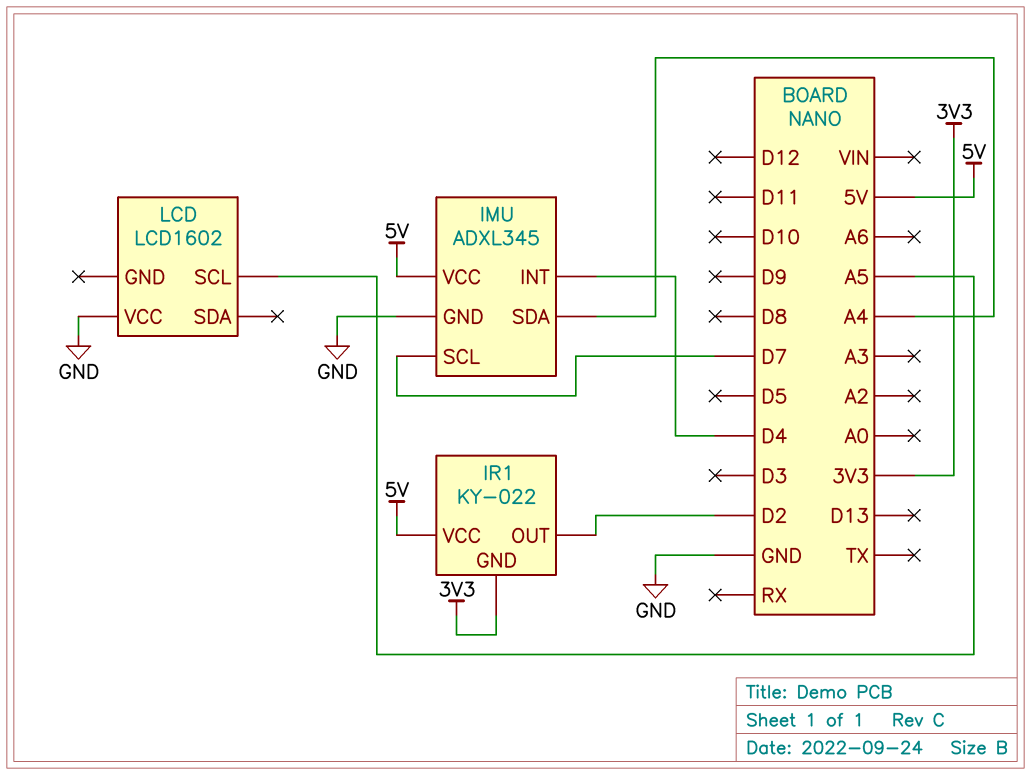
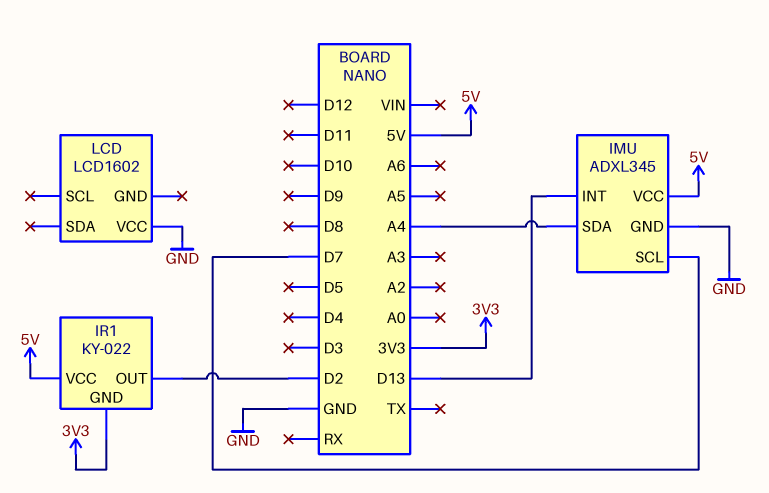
IMU pin INT: D4 -> D13
LCD pin SCL: A5 -> none

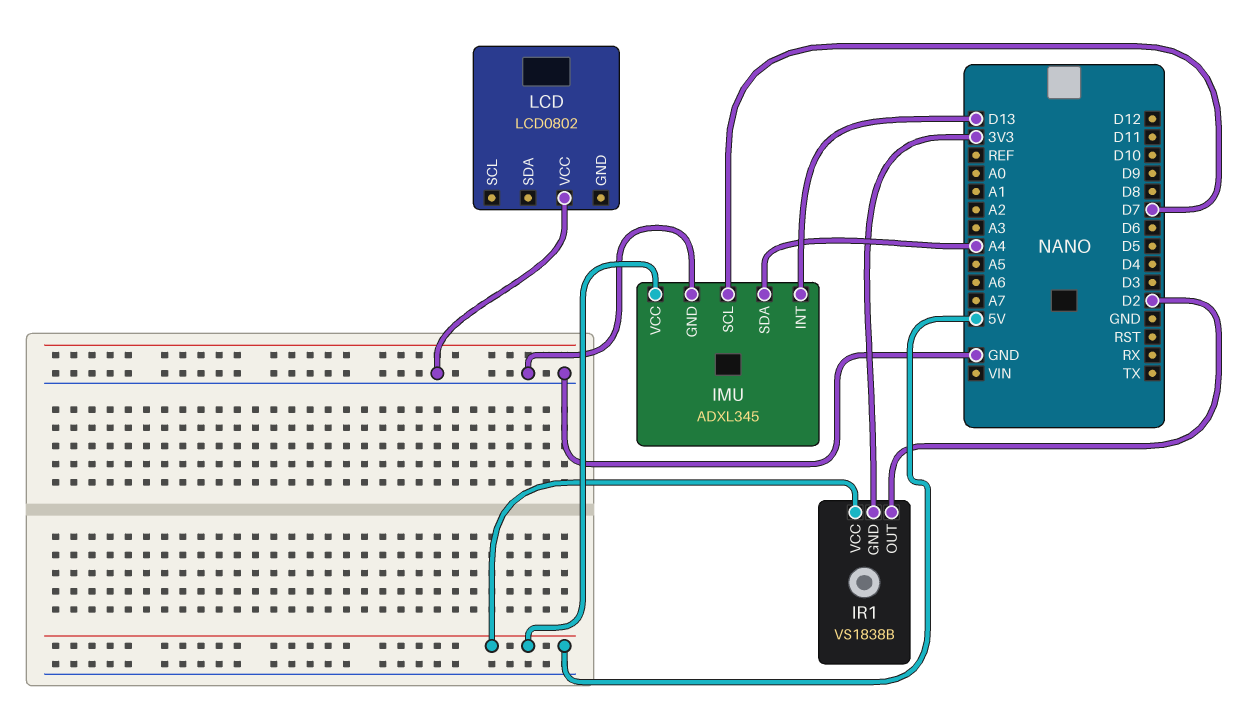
IR1: KY-022 -> VS1838B
LCD: LCD1602 -> LCD0802

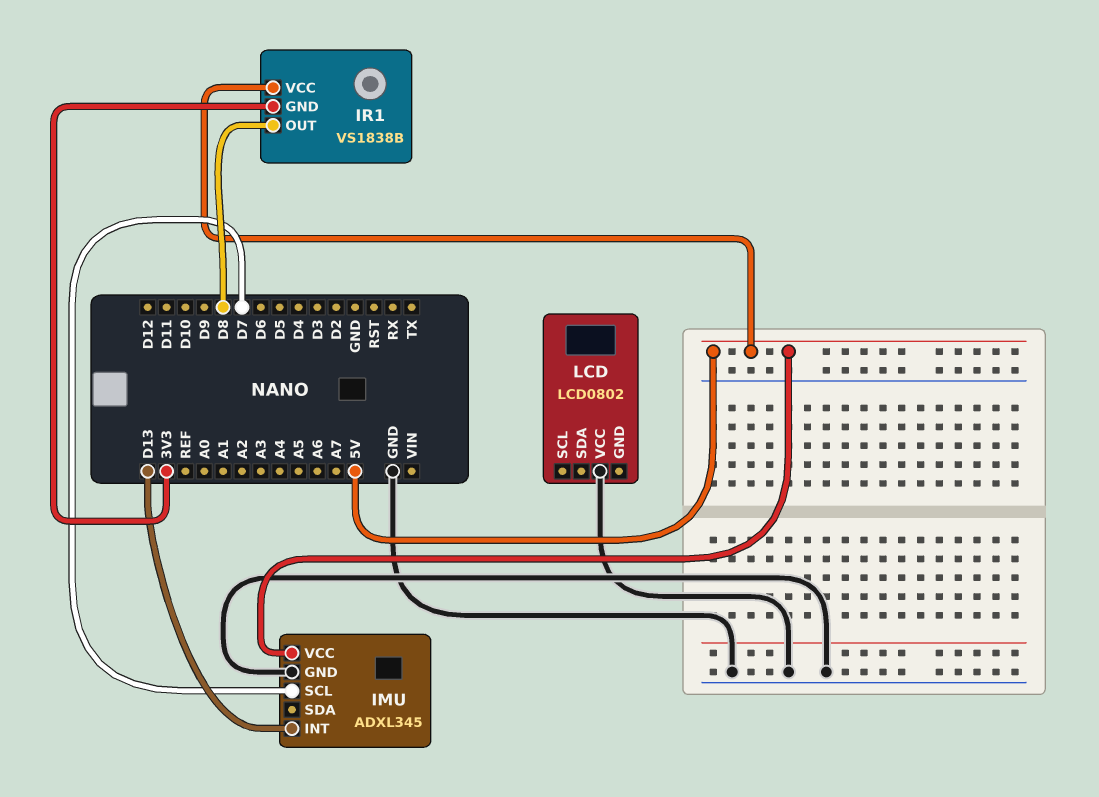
IMU pin SDA: A4 -> none
IR1 pin OUT: D2 -> D8

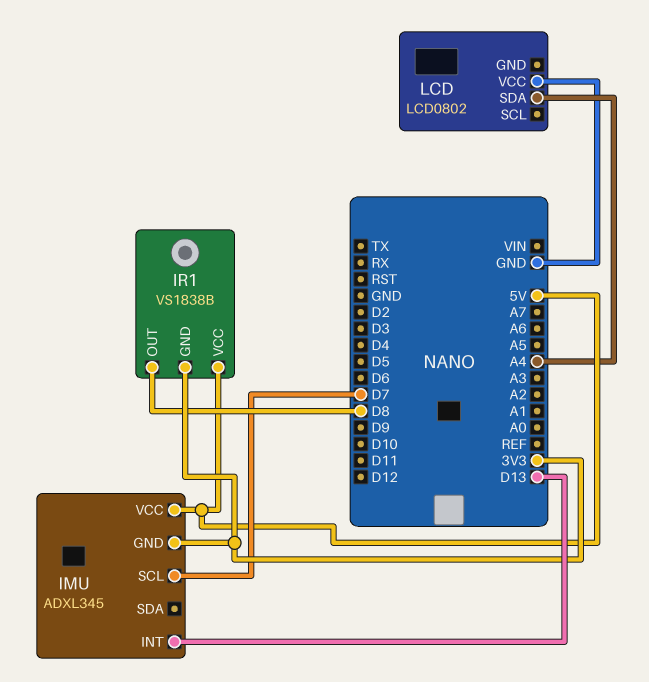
IMU pin GND: GND -> 3V3
LCD pin SDA: none -> A4

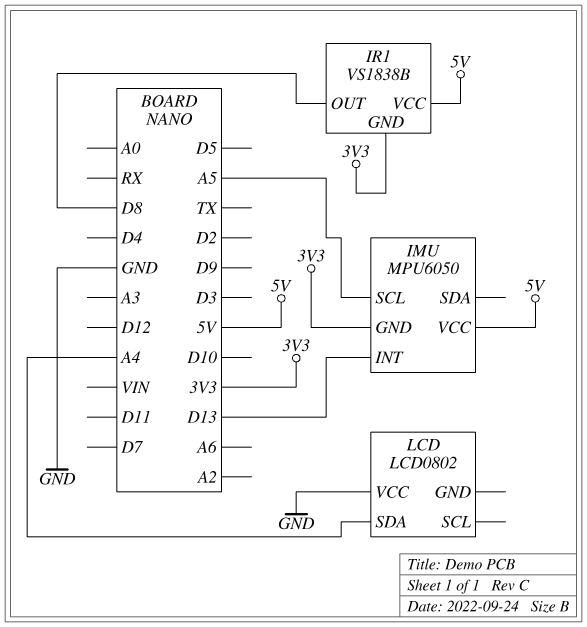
IMU: ADXL345 -> MPU6050
IMU pin SCL: D7 -> A5

